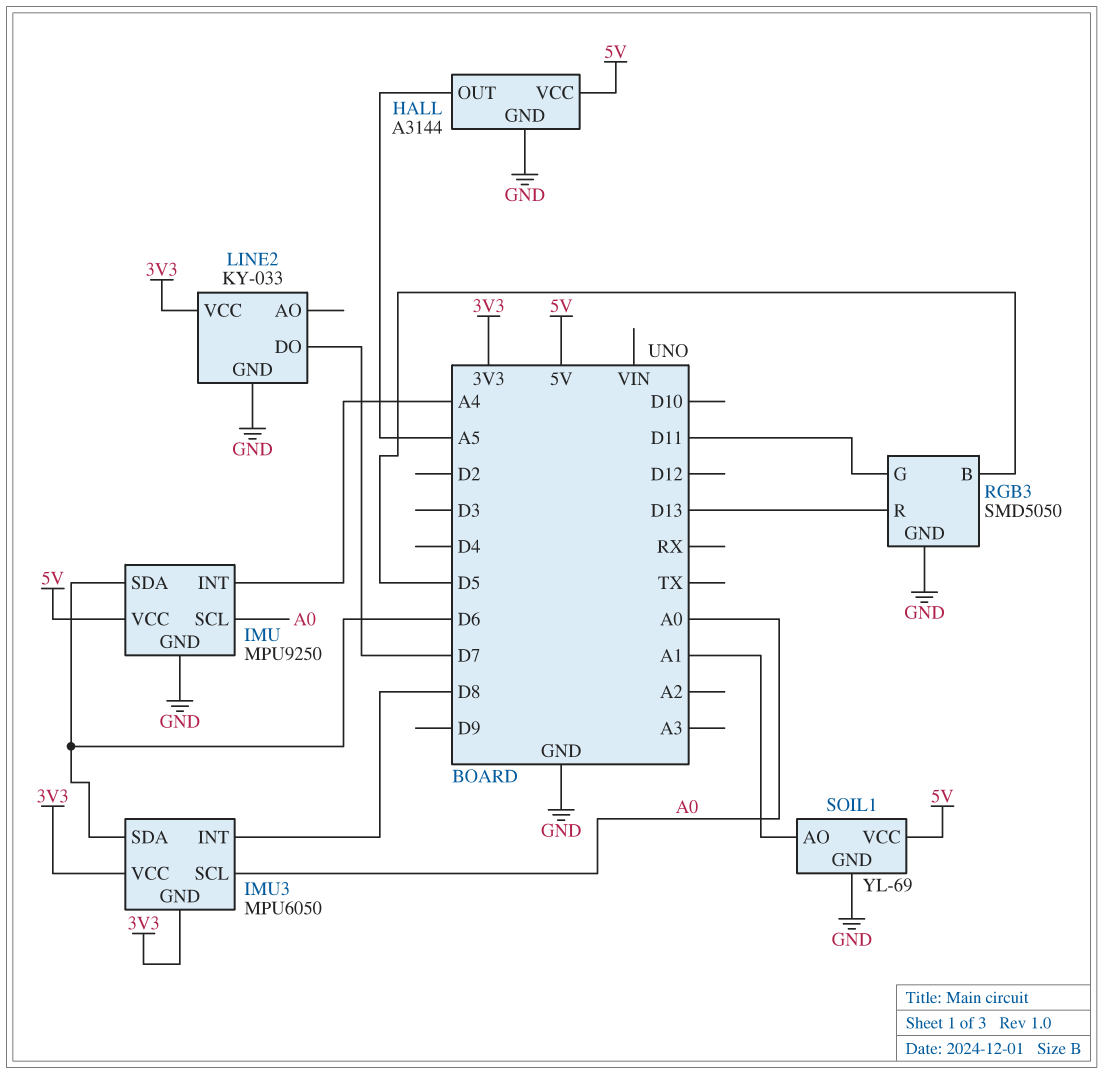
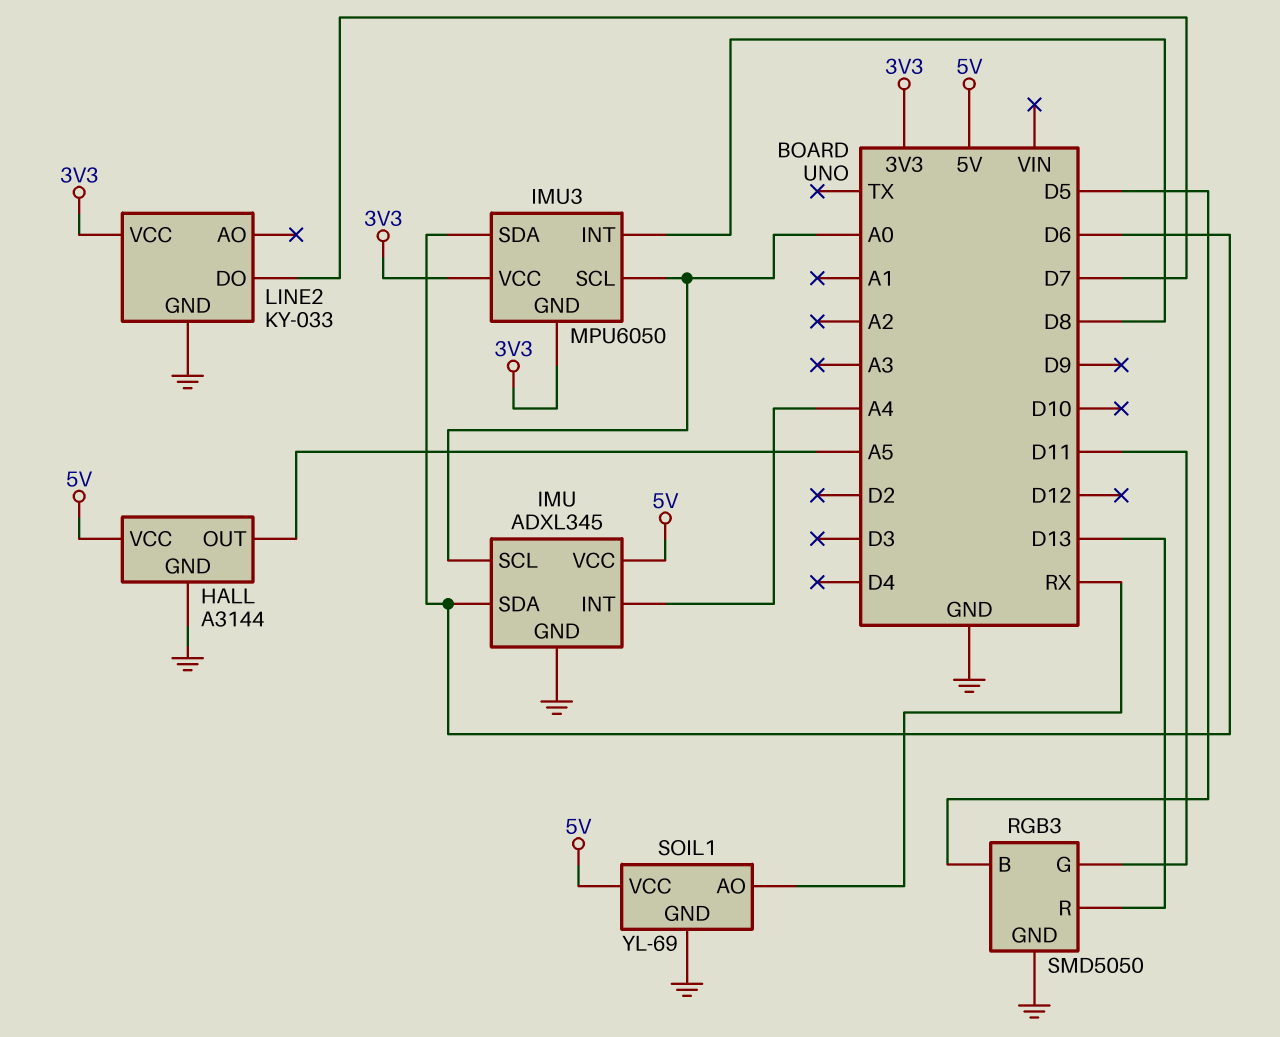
IMU: MPU9250 -> ADXL345
SOIL1 pin AO: A1 -> RX

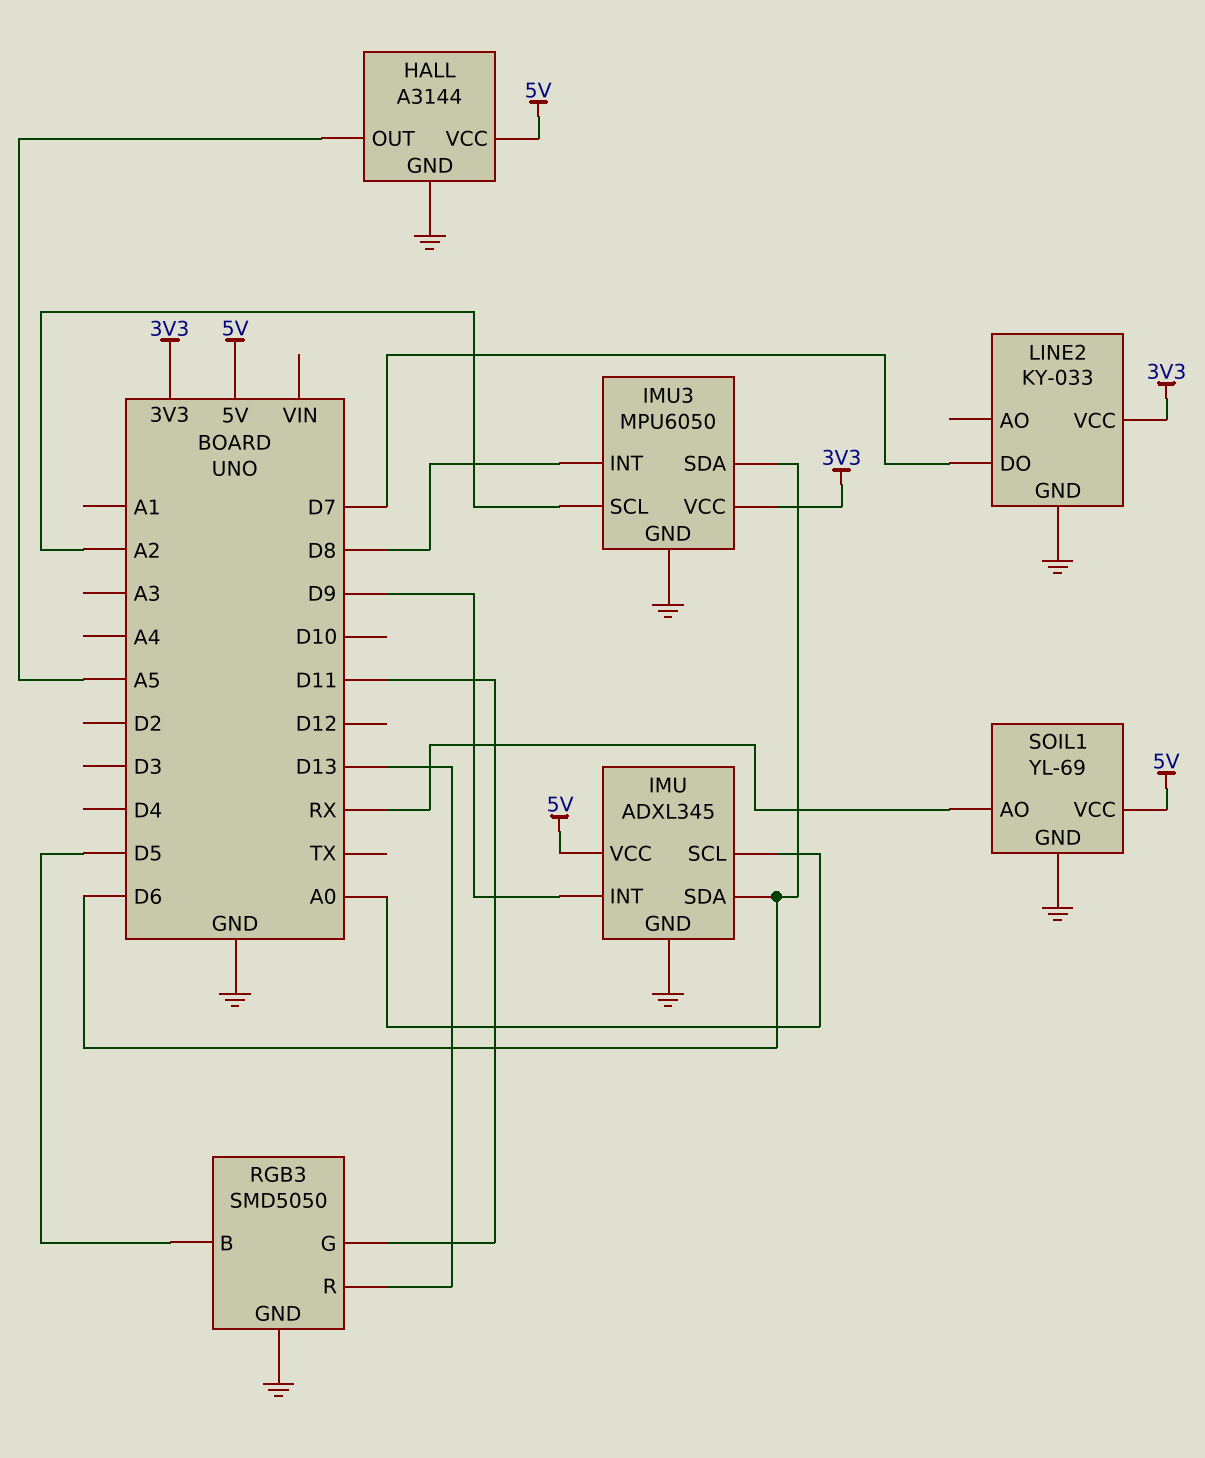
IMU pin INT: A4 -> D9
IMU3 pin GND: 3V3 -> GND
IMU3 pin SCL: A0 -> A2

